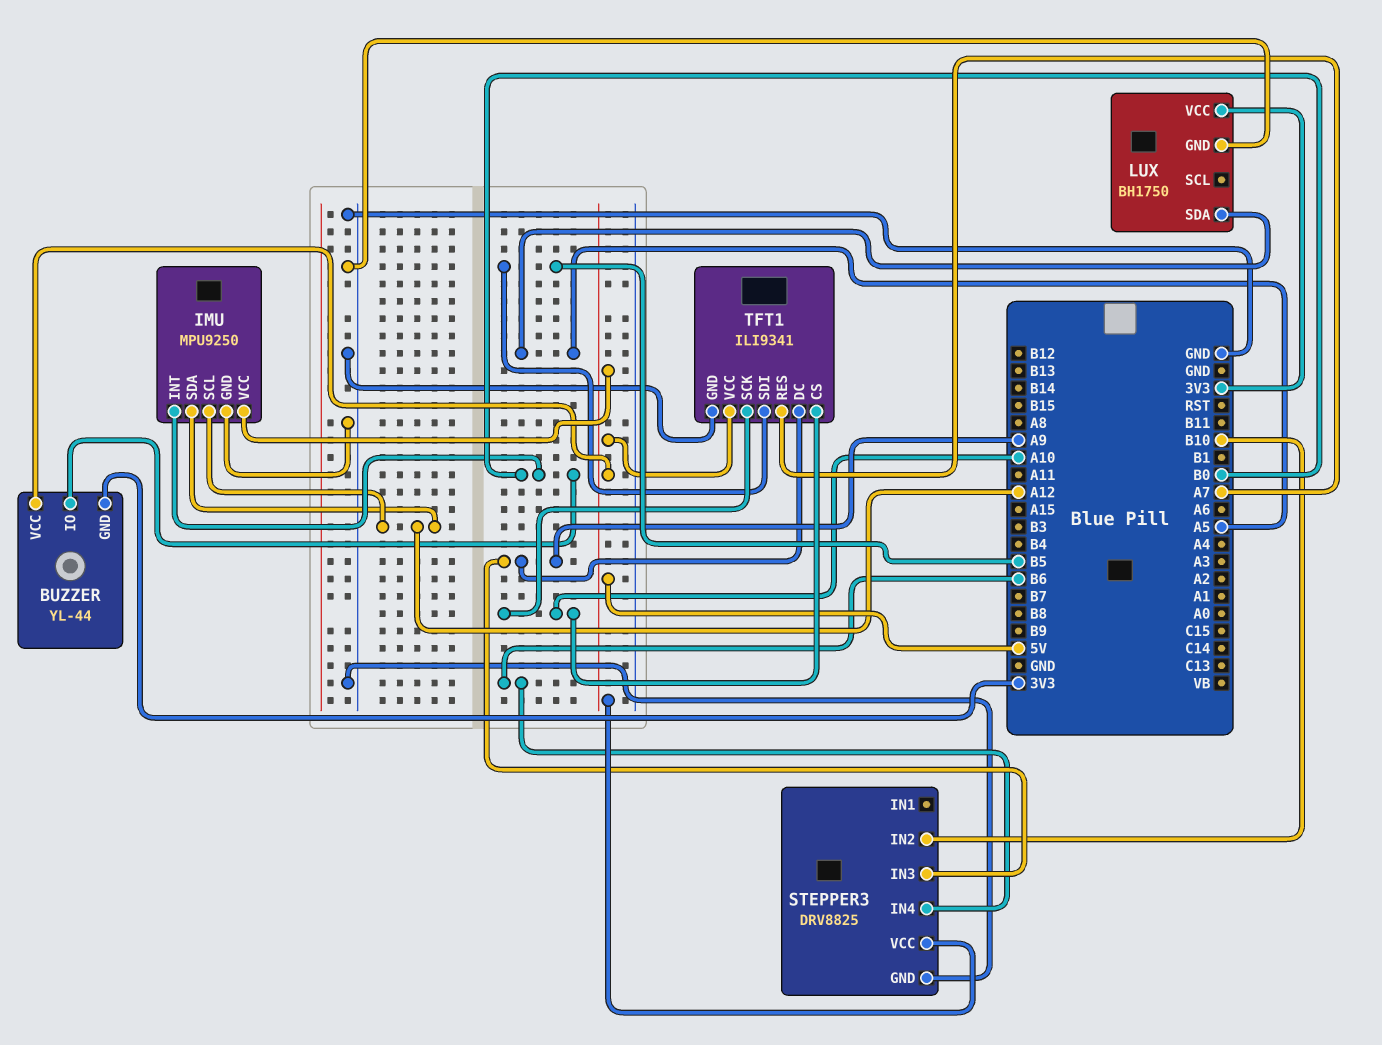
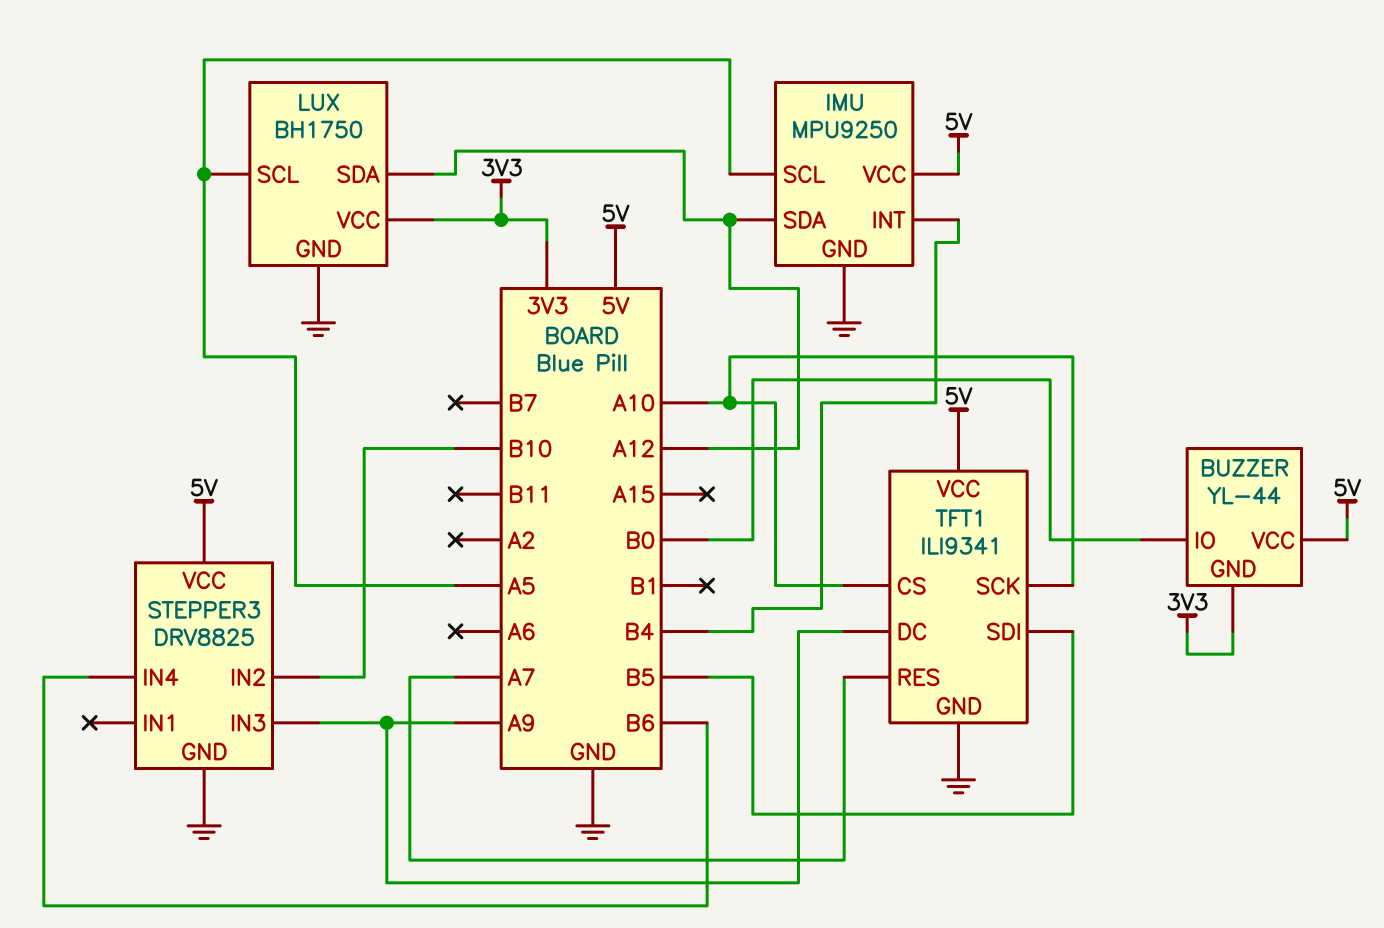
IMU pin INT: B0 -> B4
IMU pin SCL: A12 -> A5
LUX pin SCL: none -> A5
LUX pin SDA: A5 -> A12

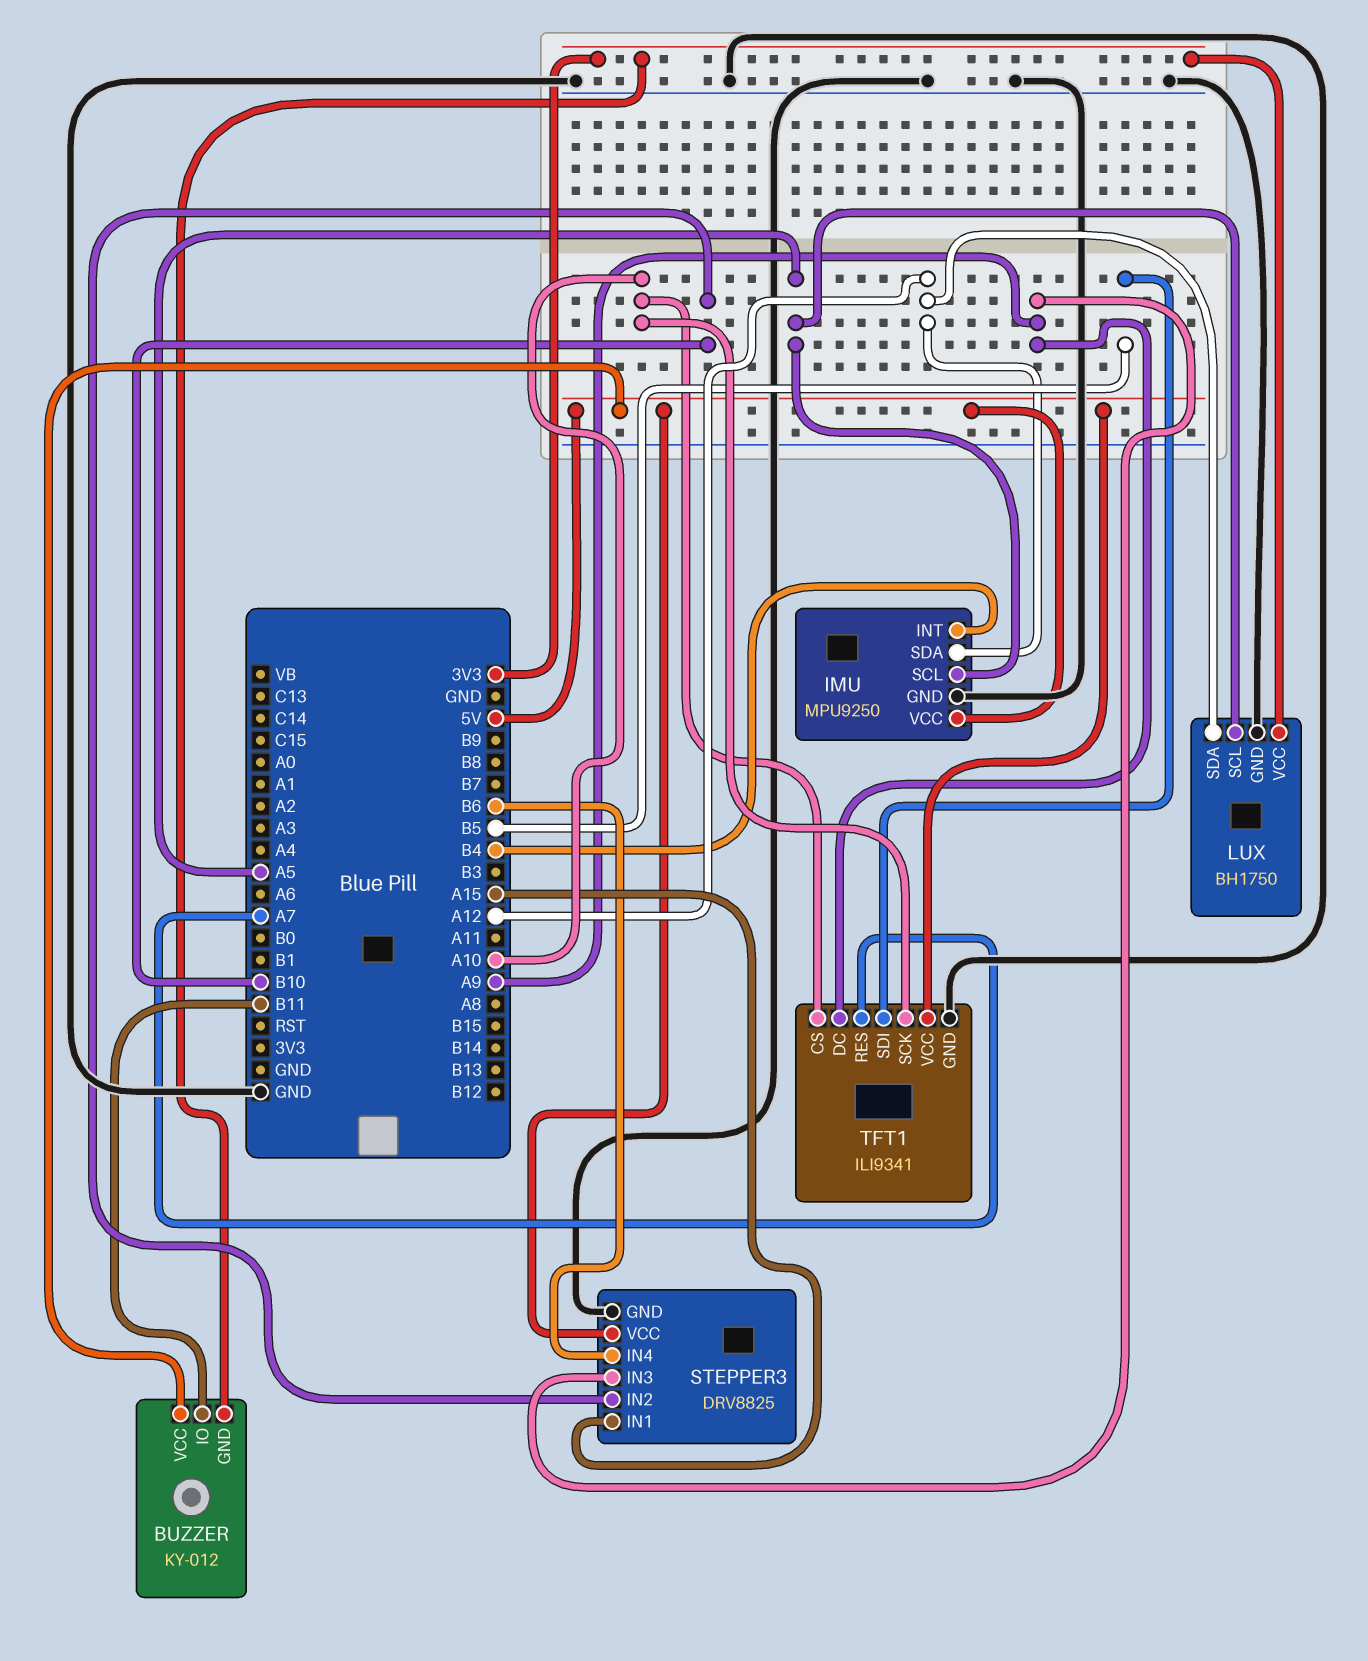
BUZZER: YL-44 -> KY-012
BUZZER pin IO: B0 -> B11
STEPPER3 pin IN1: none -> A15

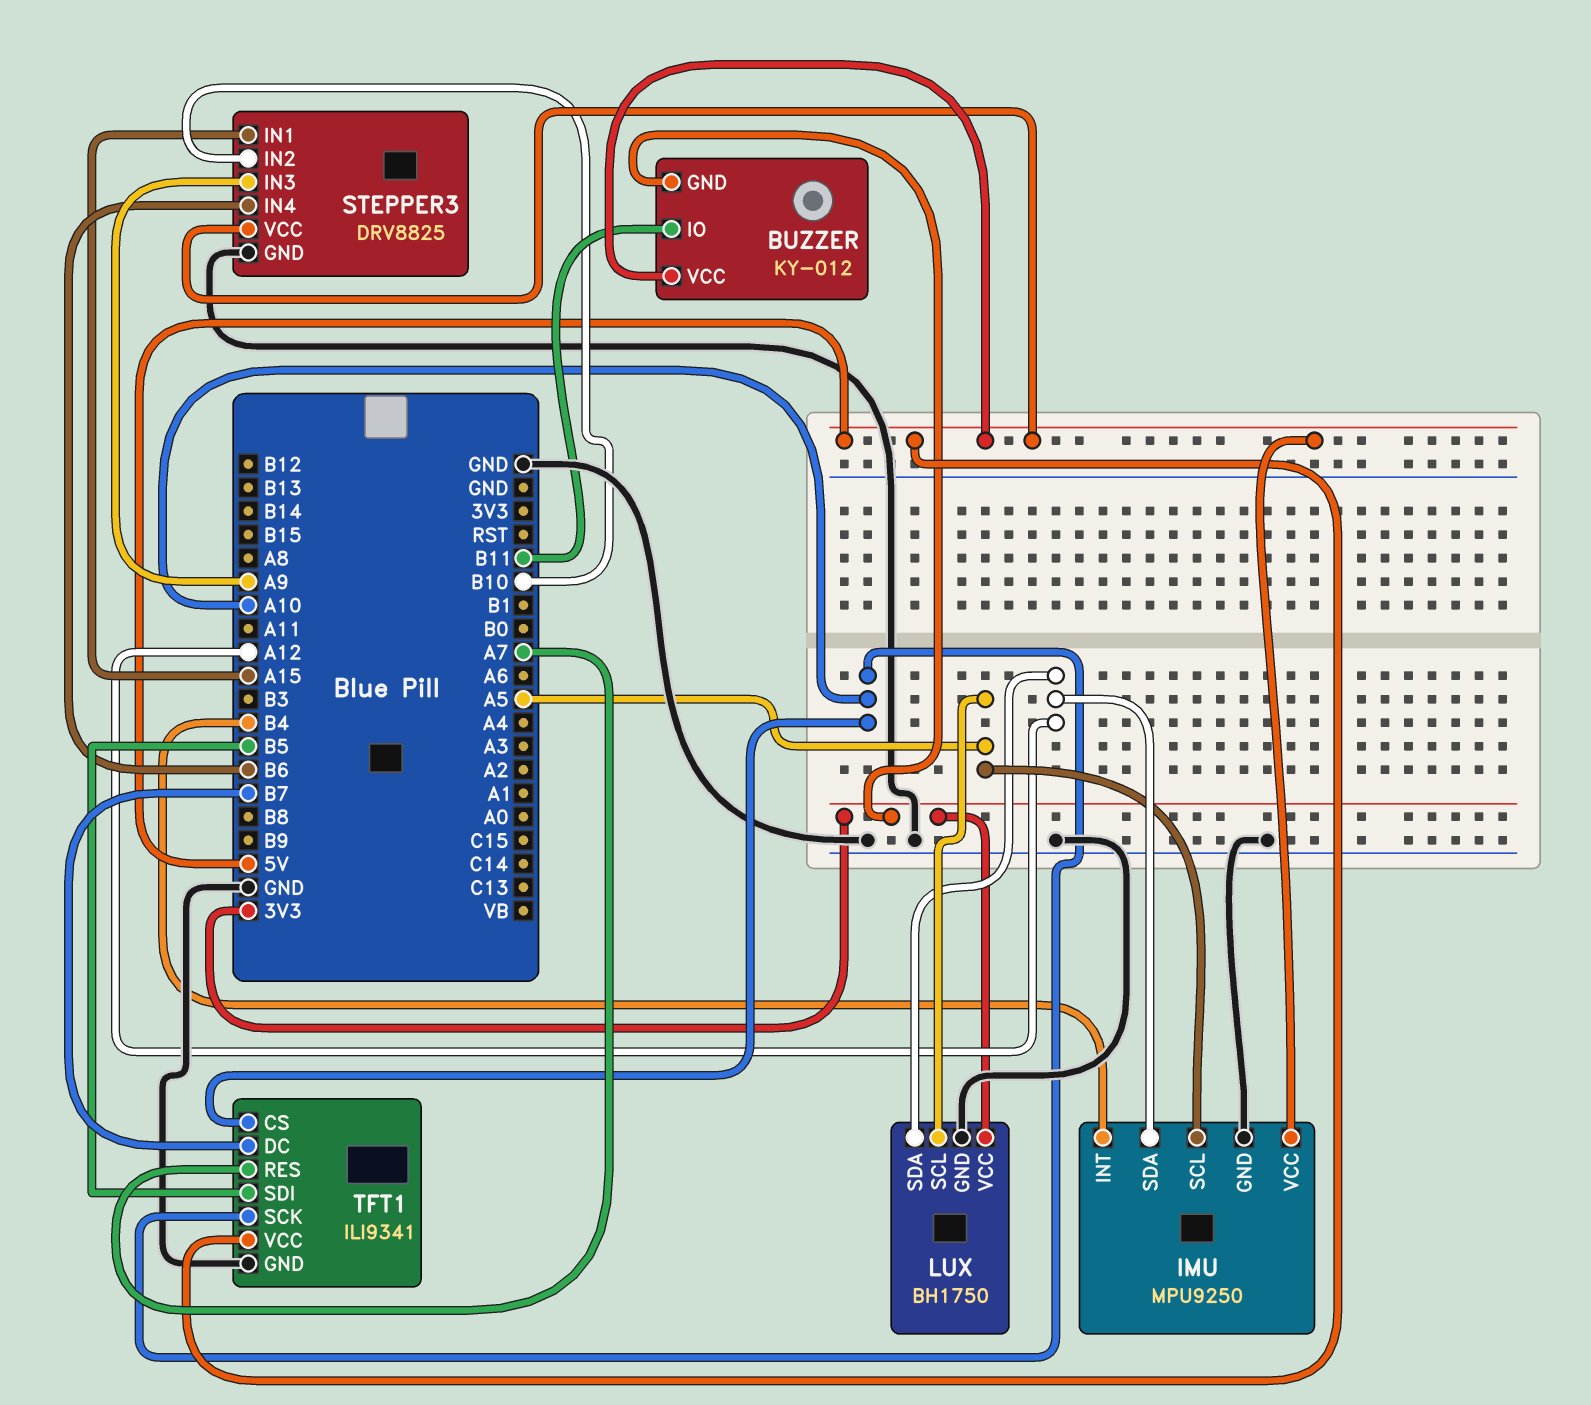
TFT1 pin DC: A9 -> B7

